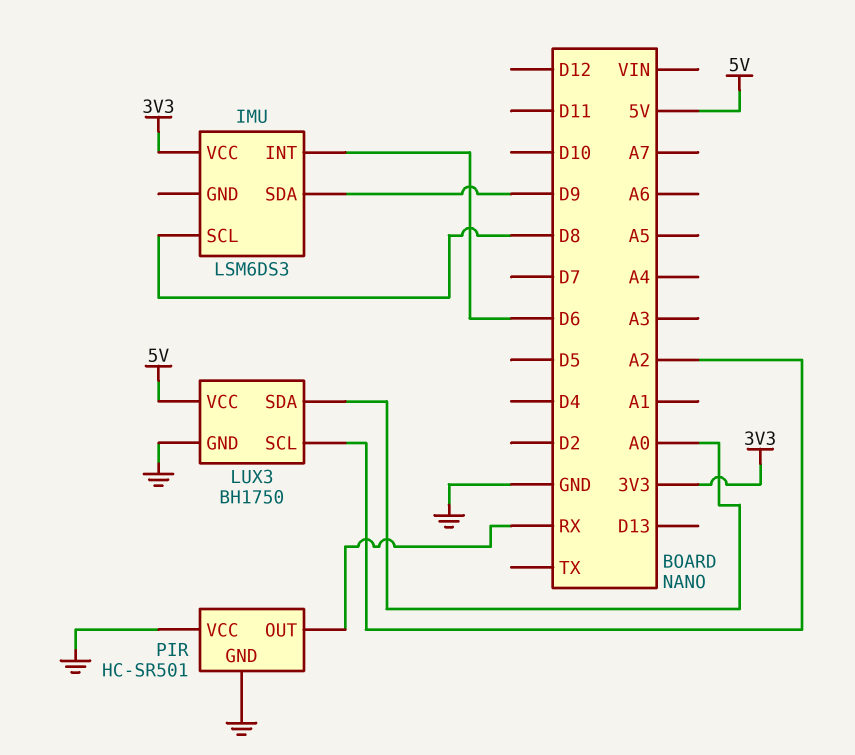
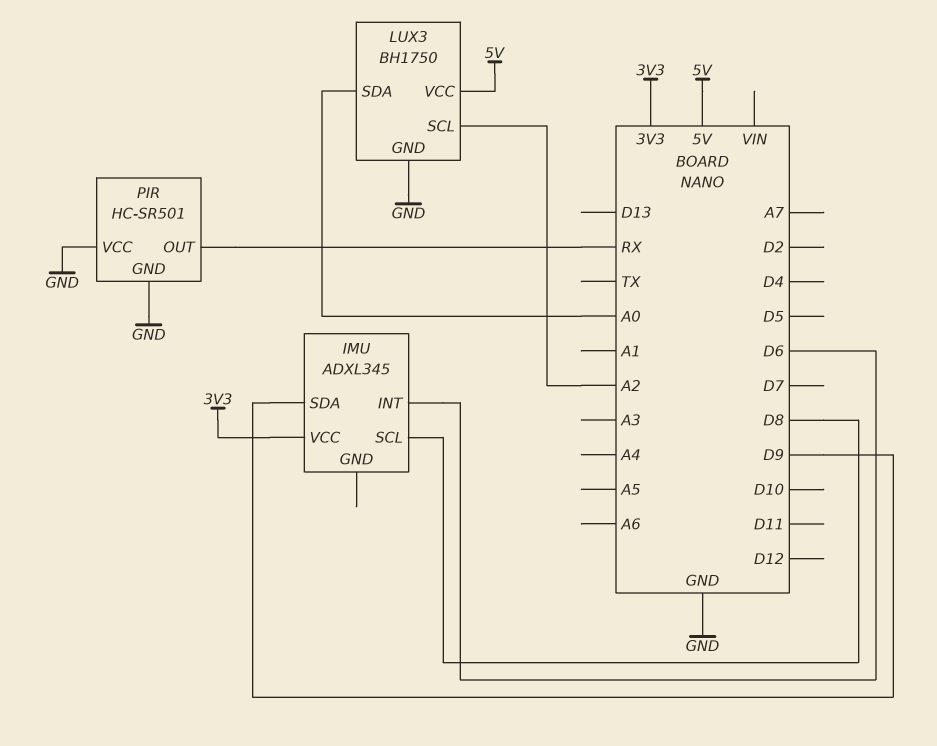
IMU: LSM6DS3 -> ADXL345

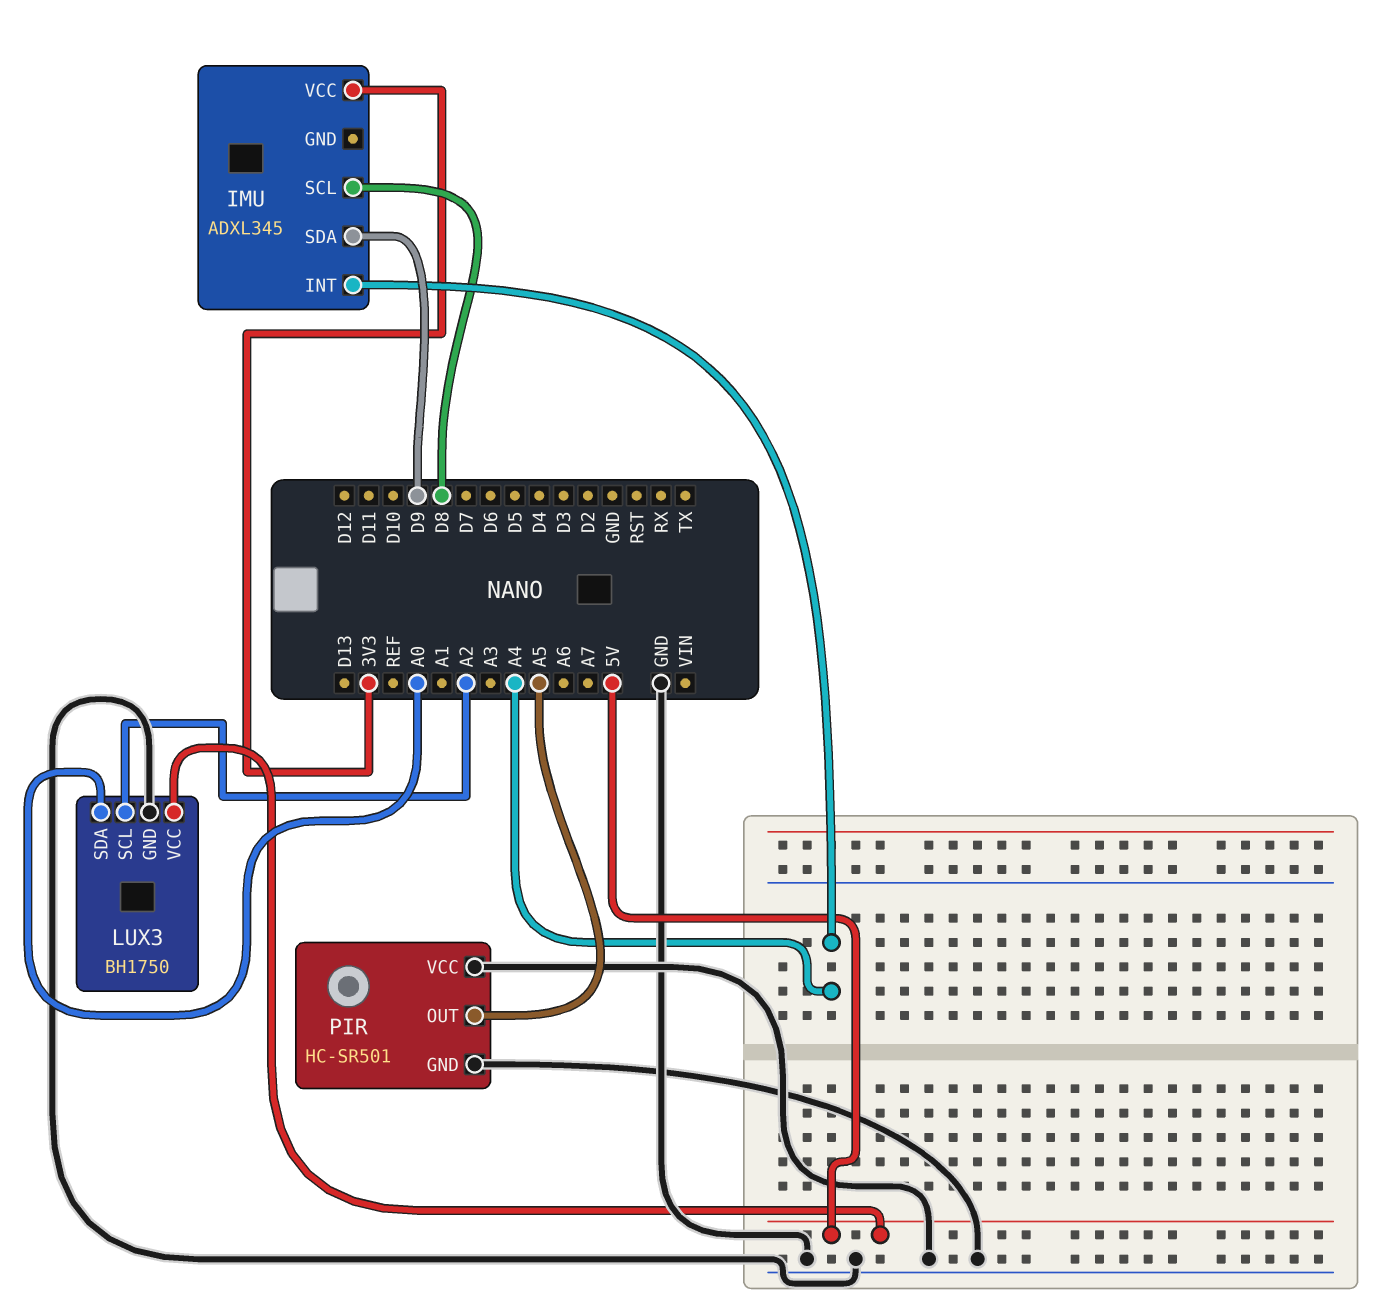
IMU pin INT: D6 -> A4
PIR pin OUT: RX -> A5

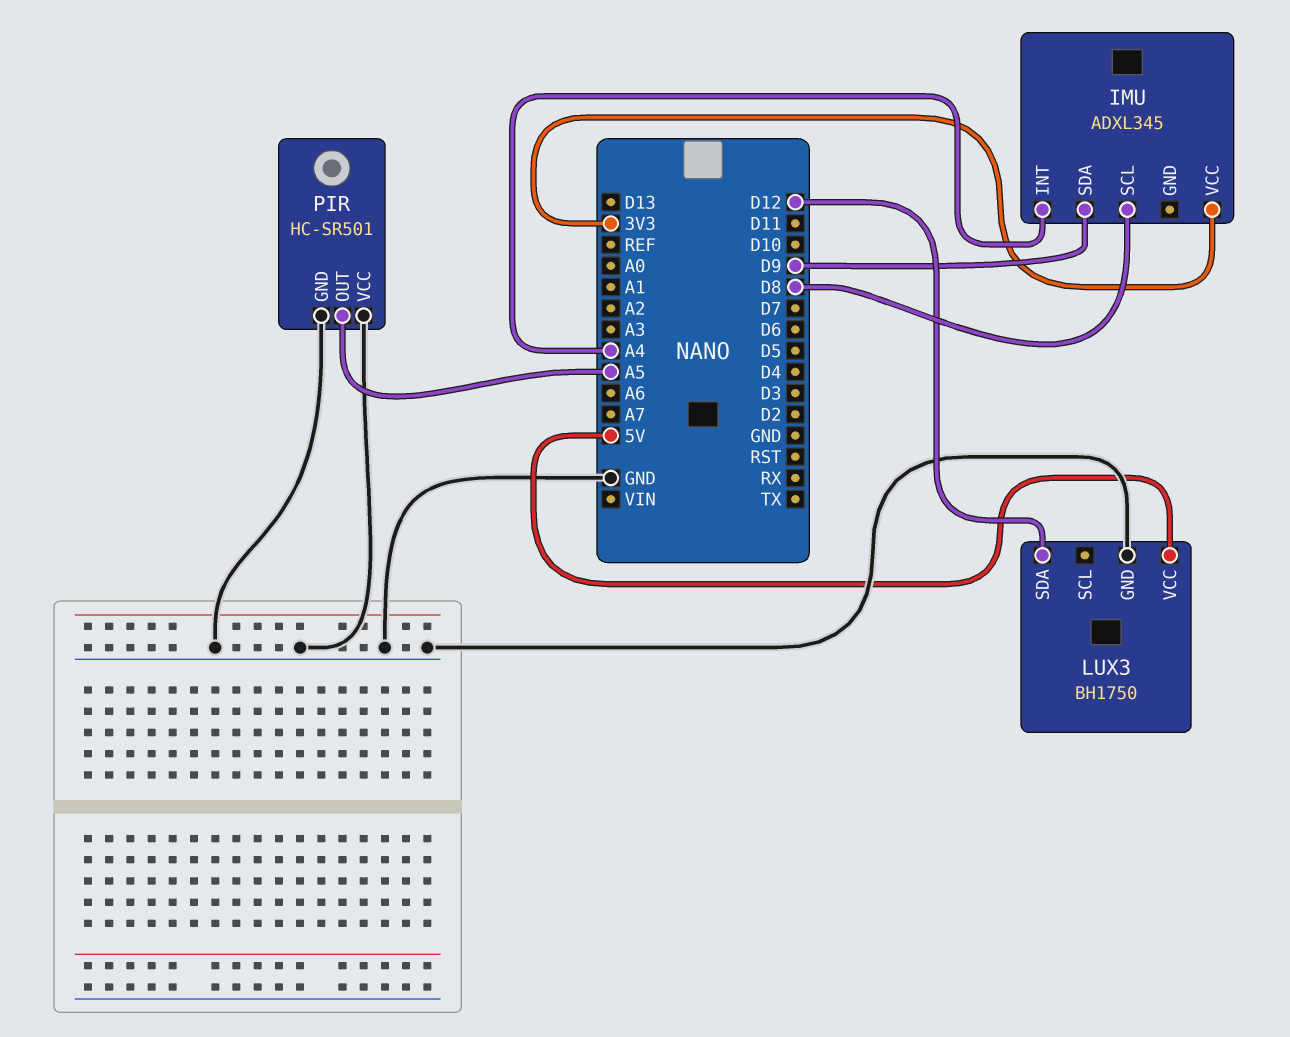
LUX3 pin SCL: A2 -> none
LUX3 pin SDA: A0 -> D12

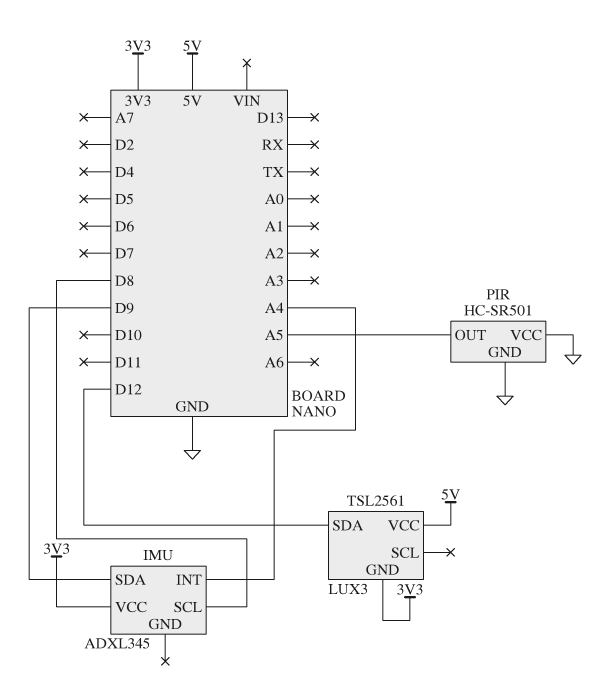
LUX3: BH1750 -> TSL2561
LUX3 pin GND: GND -> 3V3

